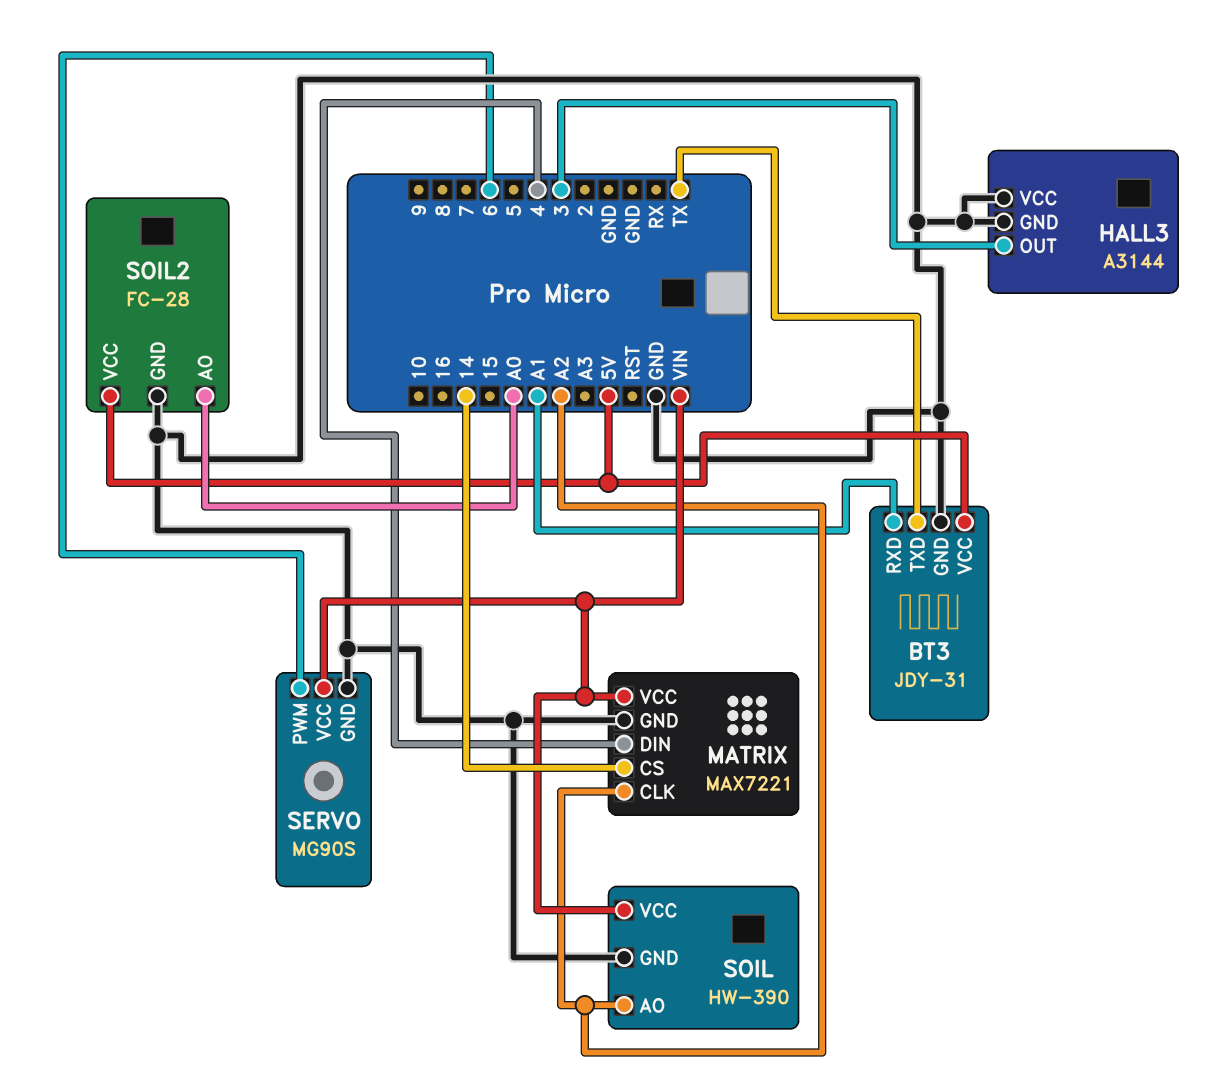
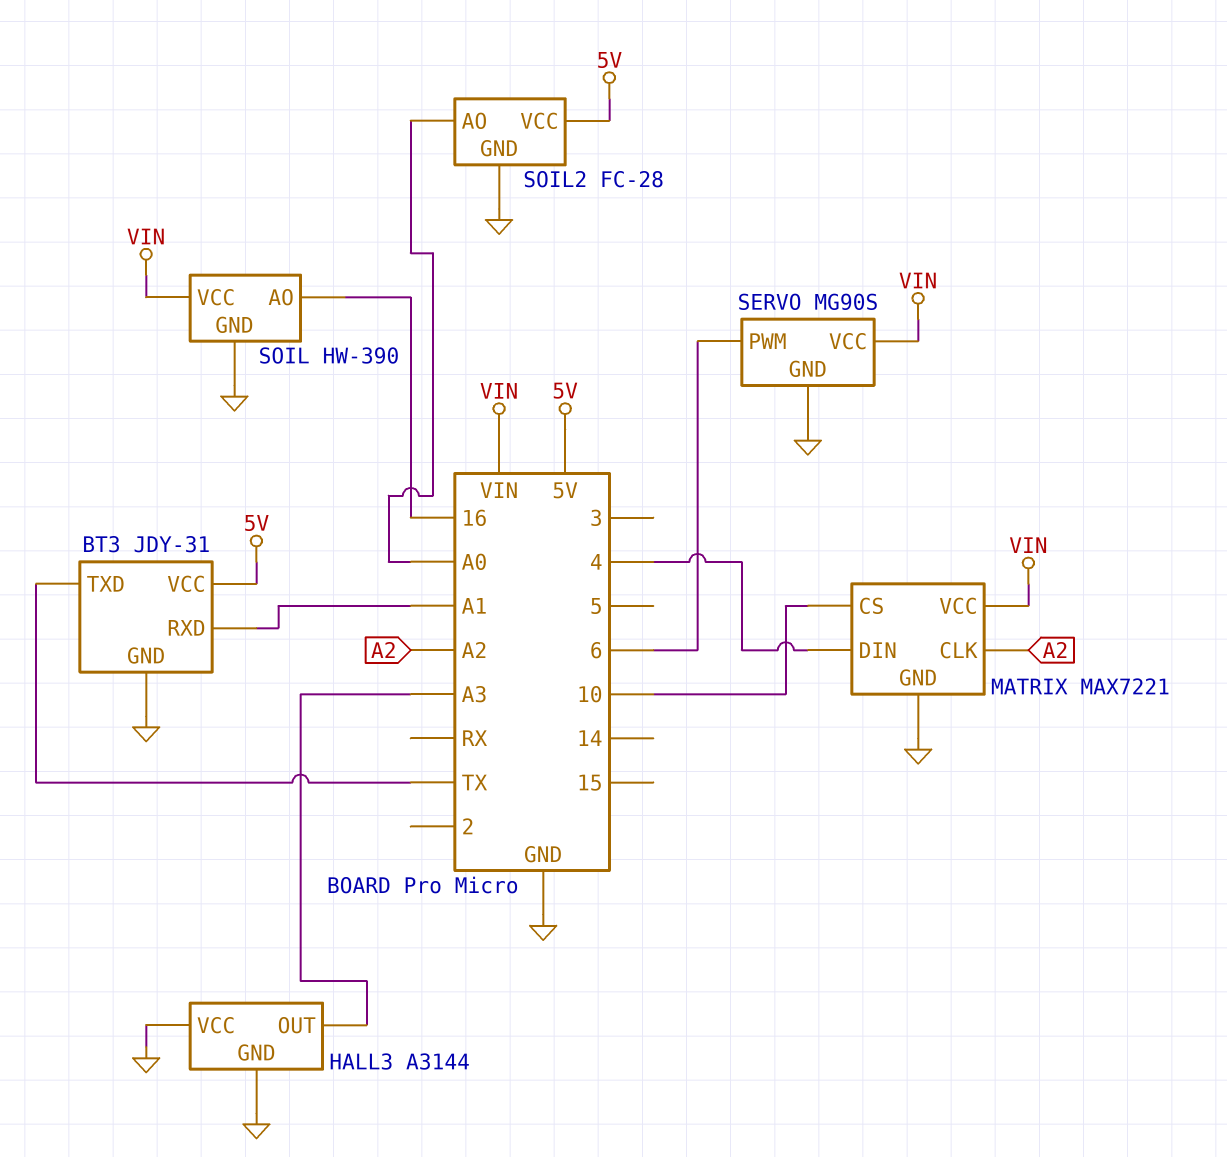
HALL3 pin OUT: 3 -> A3
MATRIX pin CS: 14 -> 10
SOIL pin AO: A2 -> 16

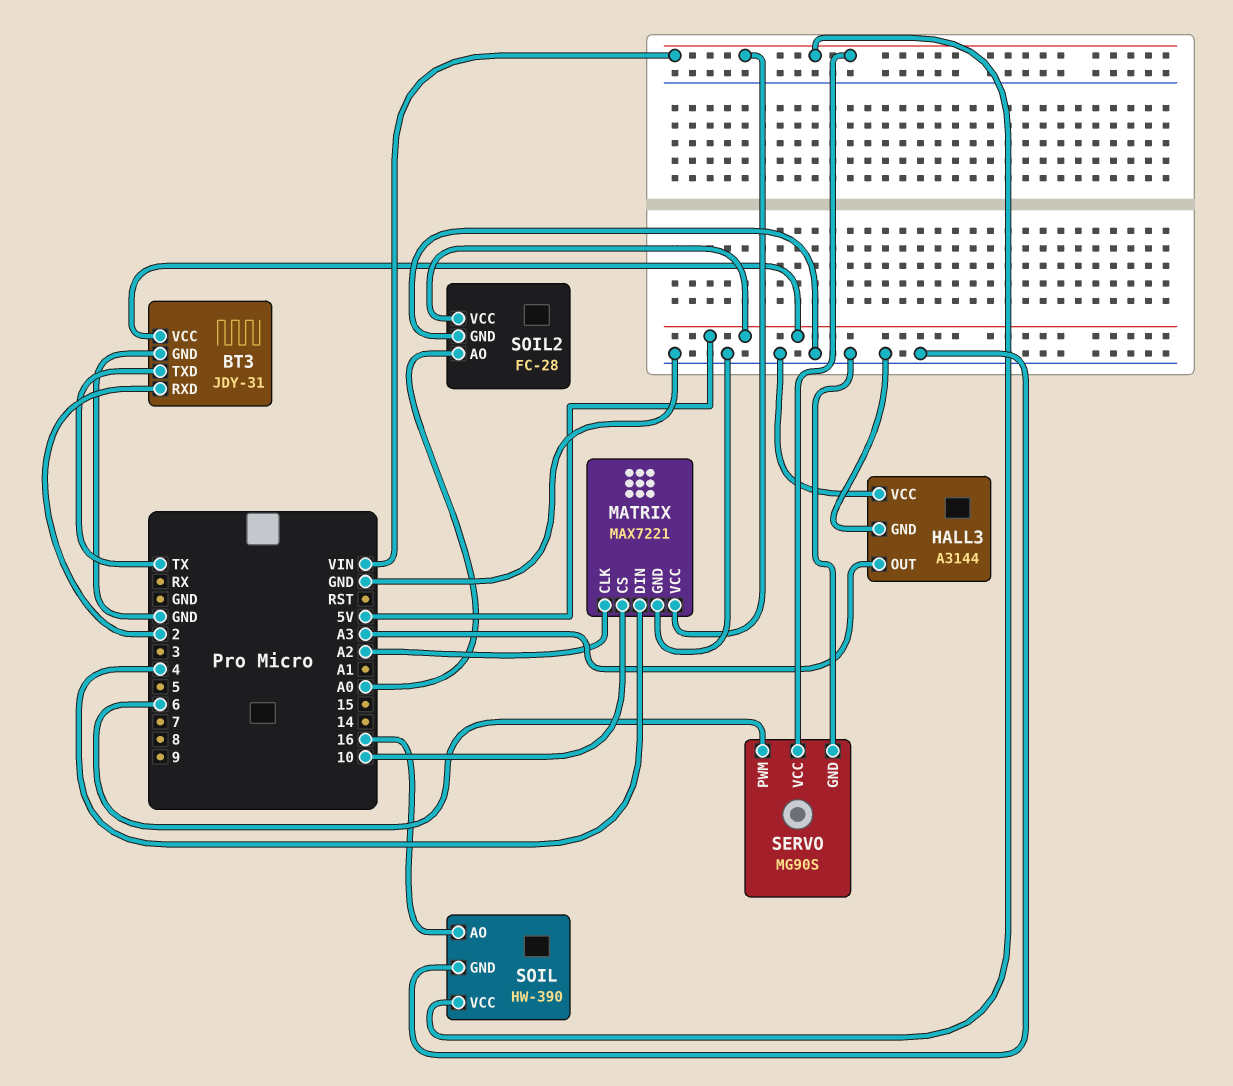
BT3 pin RXD: A1 -> 2

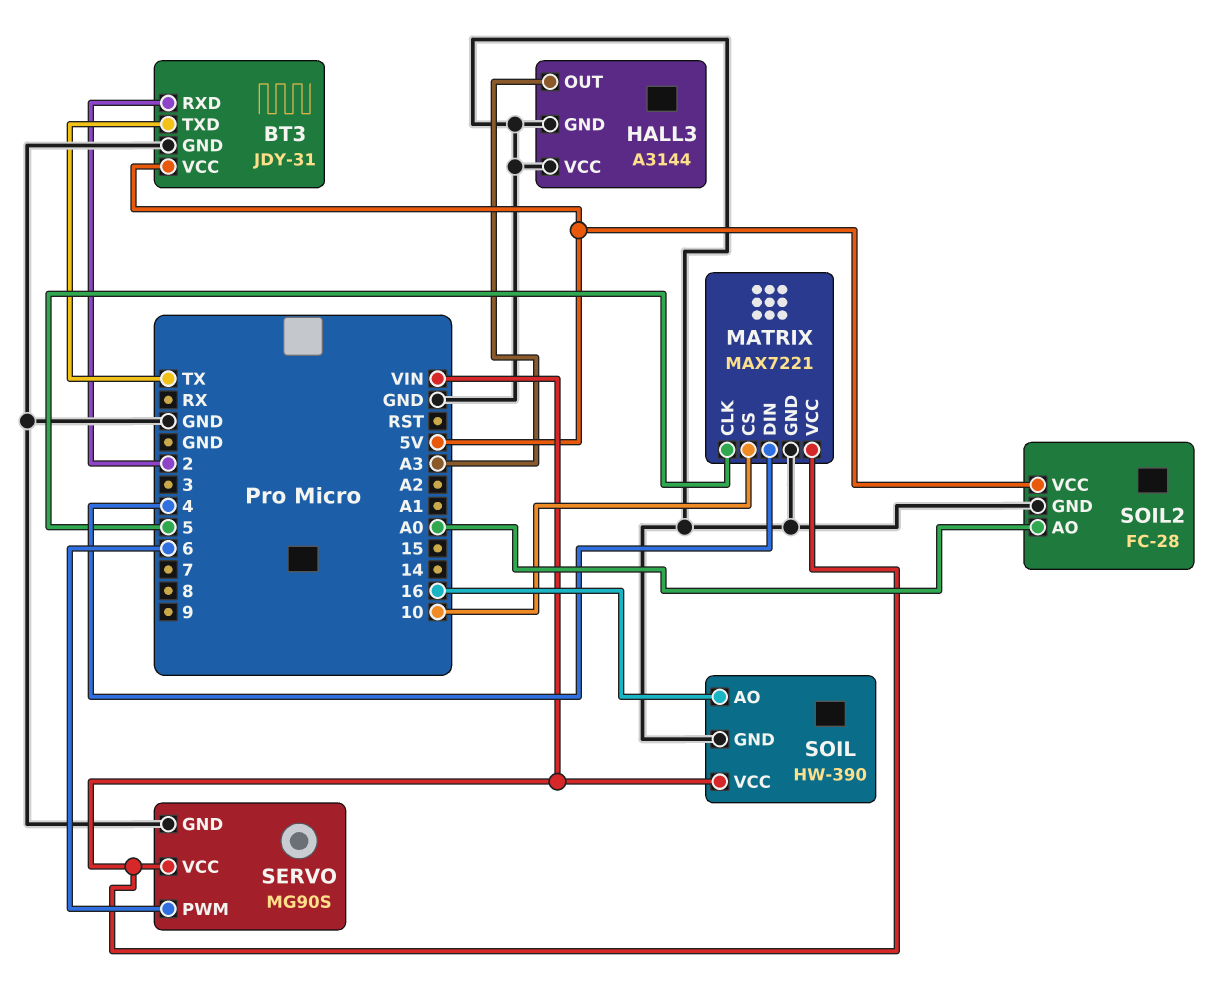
MATRIX pin CLK: A2 -> 5

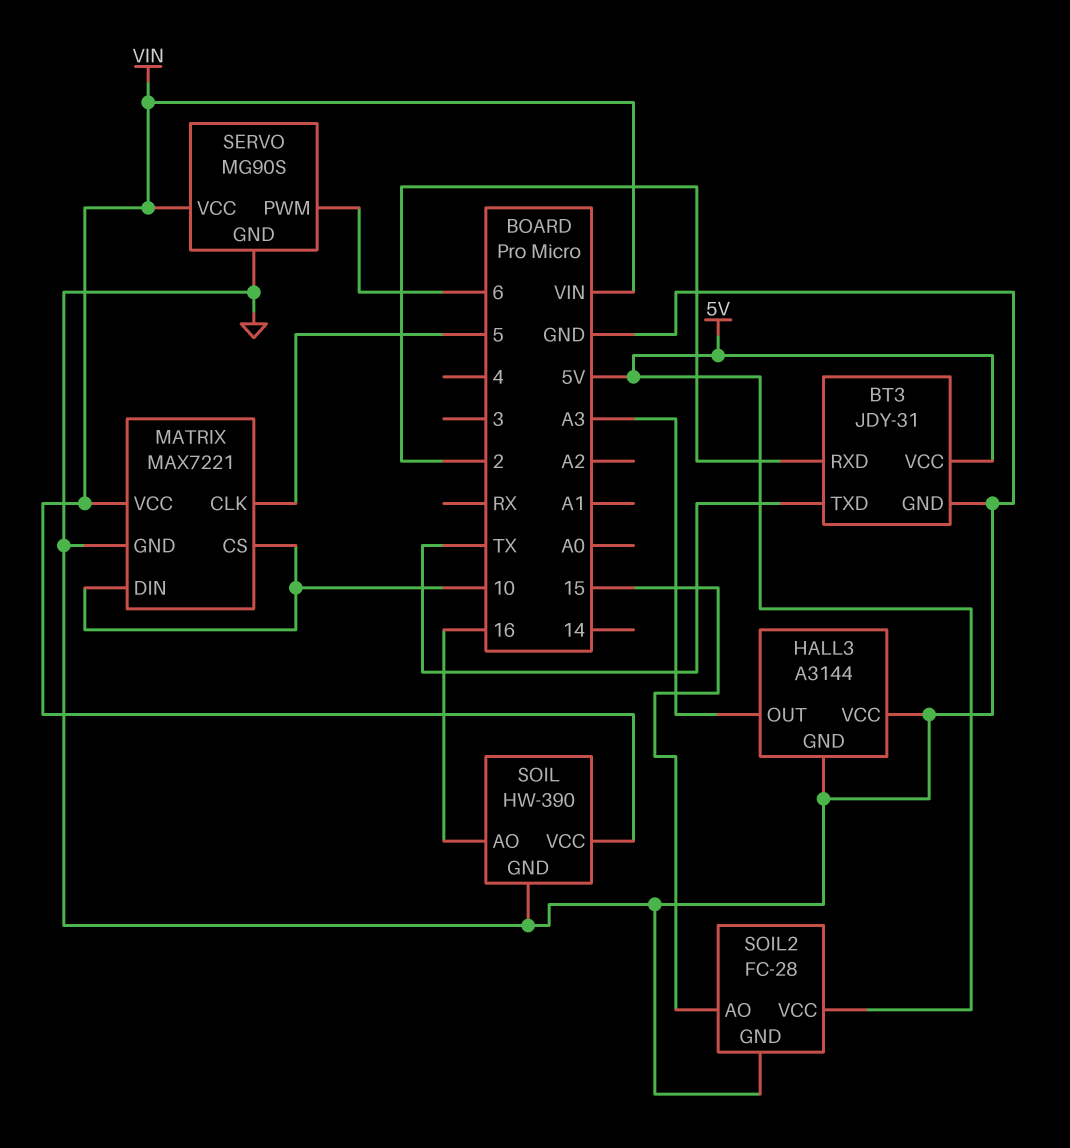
MATRIX pin DIN: 4 -> 10
SOIL2 pin AO: A0 -> 15

